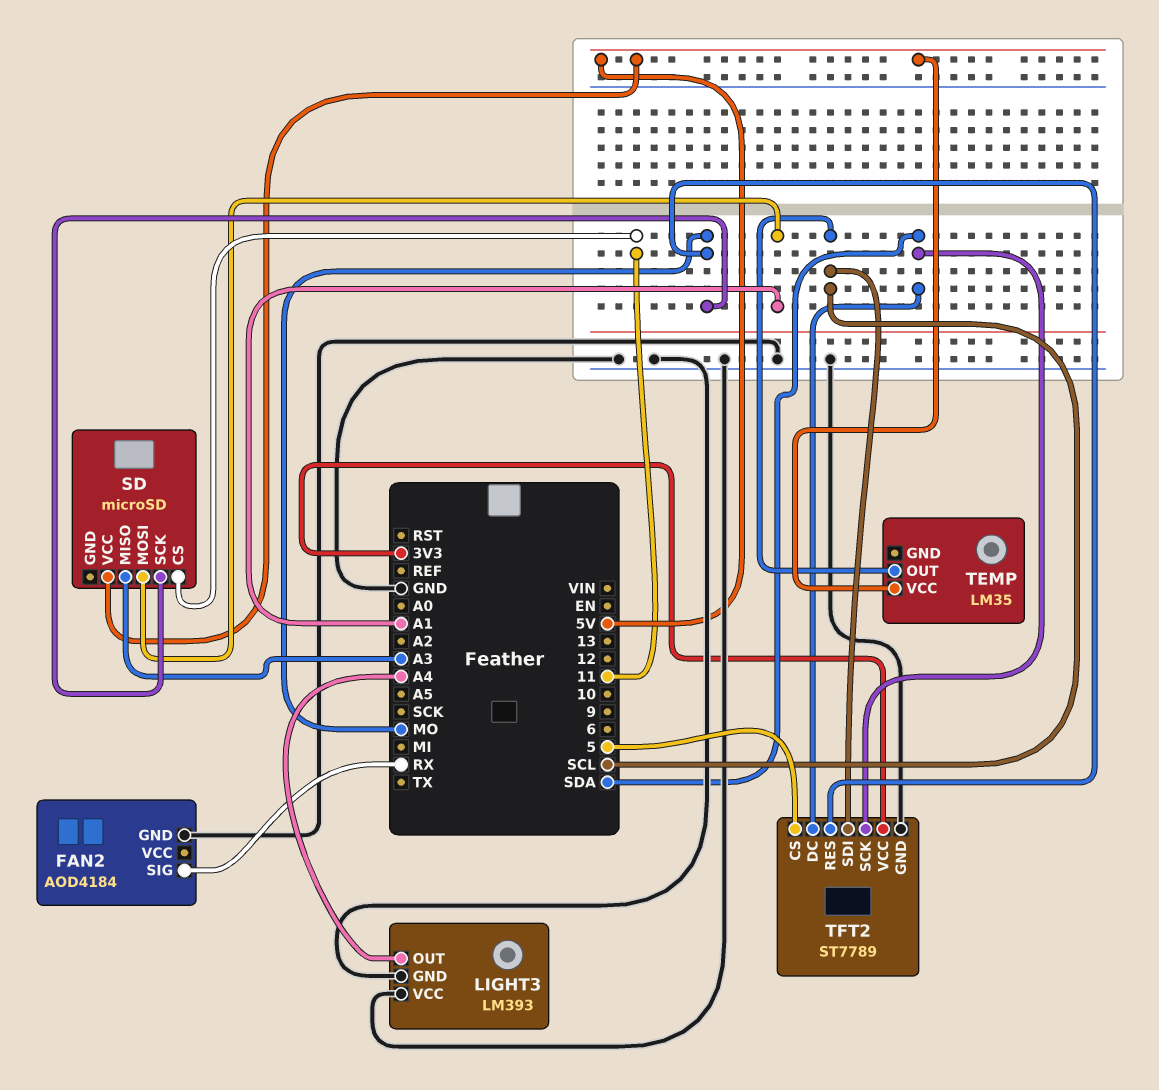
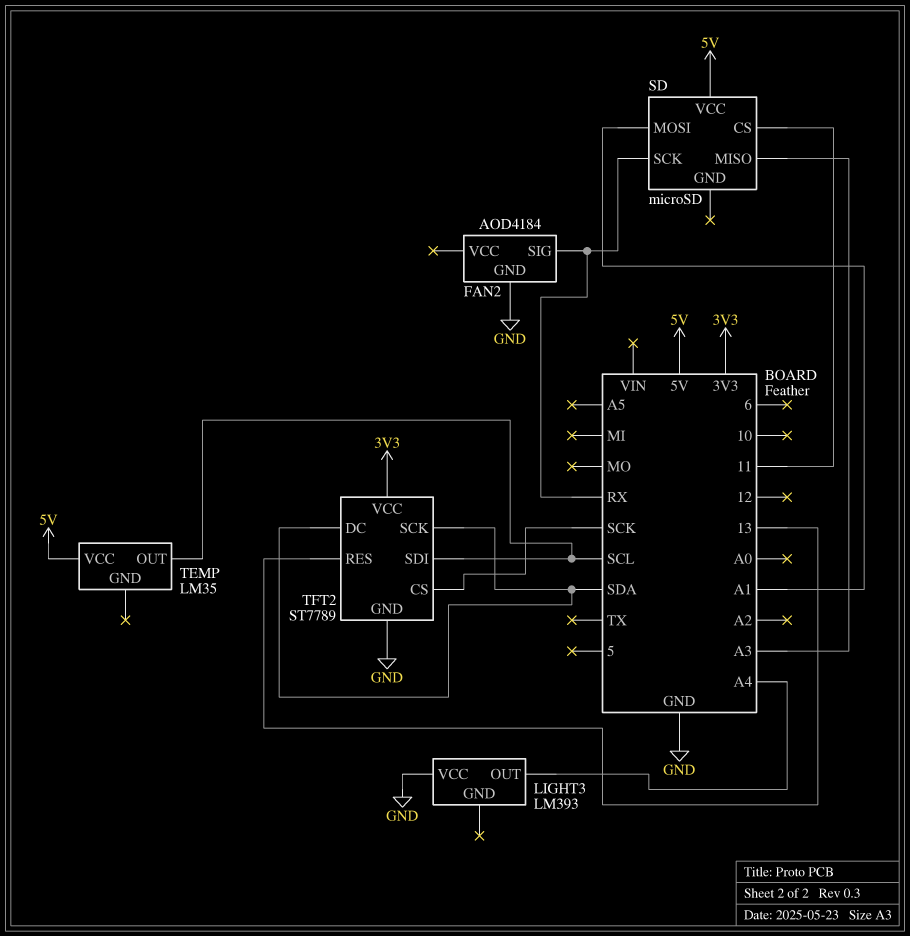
LIGHT3 pin GND: GND -> none
SD pin SCK: MO -> RX
TFT2 pin CS: 5 -> SCK
TFT2 pin RES: MO -> 13

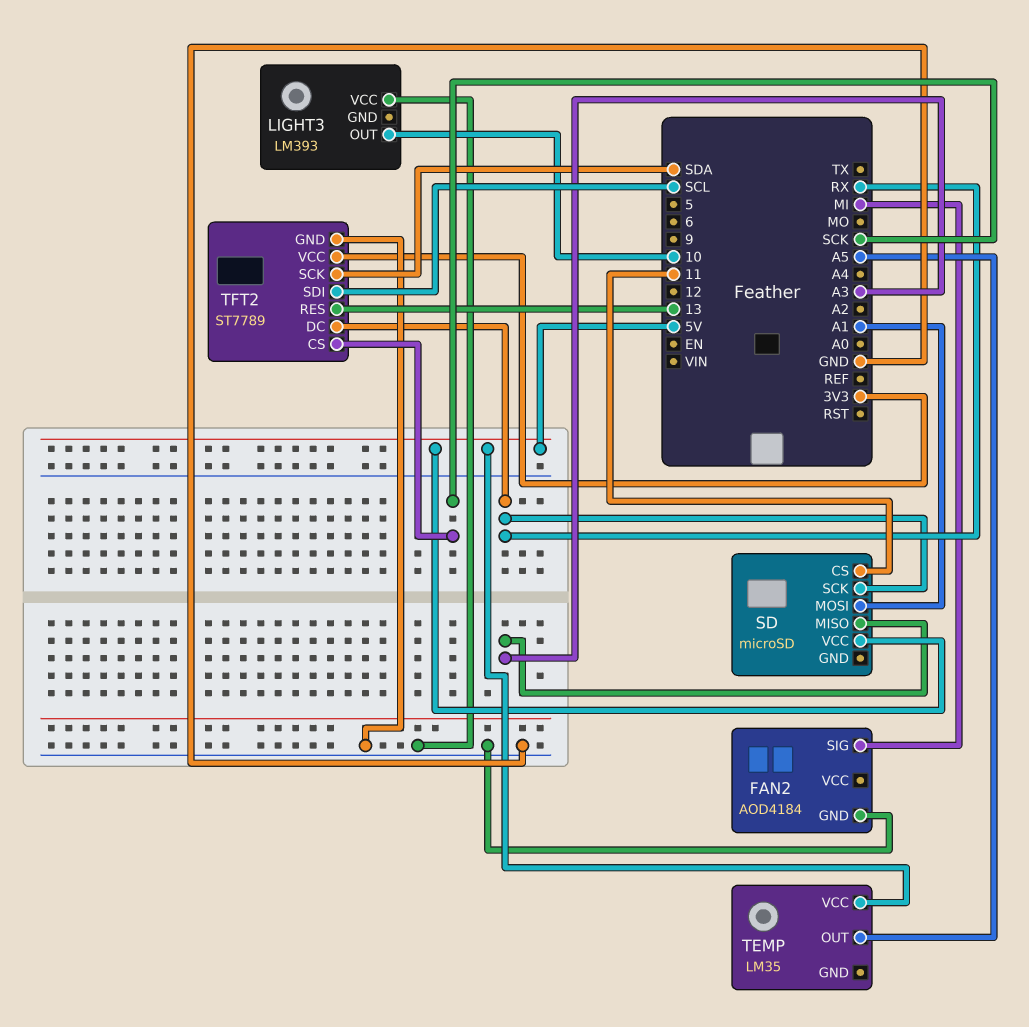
FAN2 pin SIG: RX -> MI
LIGHT3 pin OUT: A4 -> 10
TEMP pin OUT: SCL -> A5
TFT2 pin DC: SDA -> RX

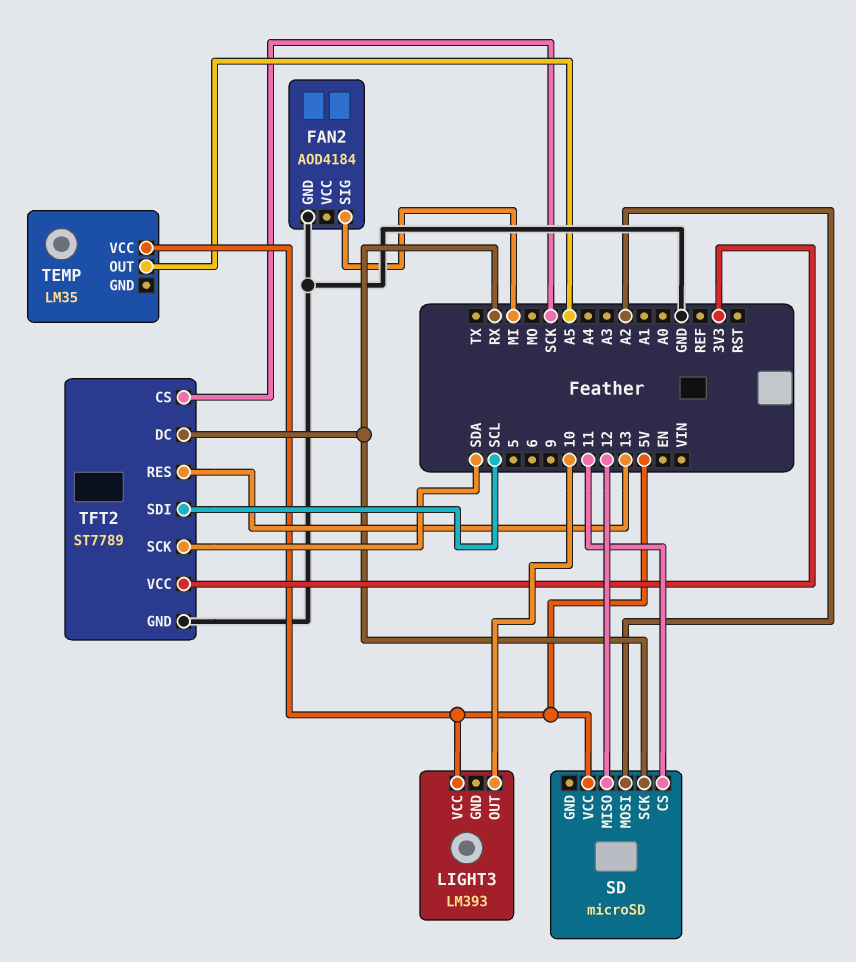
LIGHT3 pin VCC: GND -> 5V
SD pin MISO: A3 -> 12
SD pin MOSI: A1 -> A2

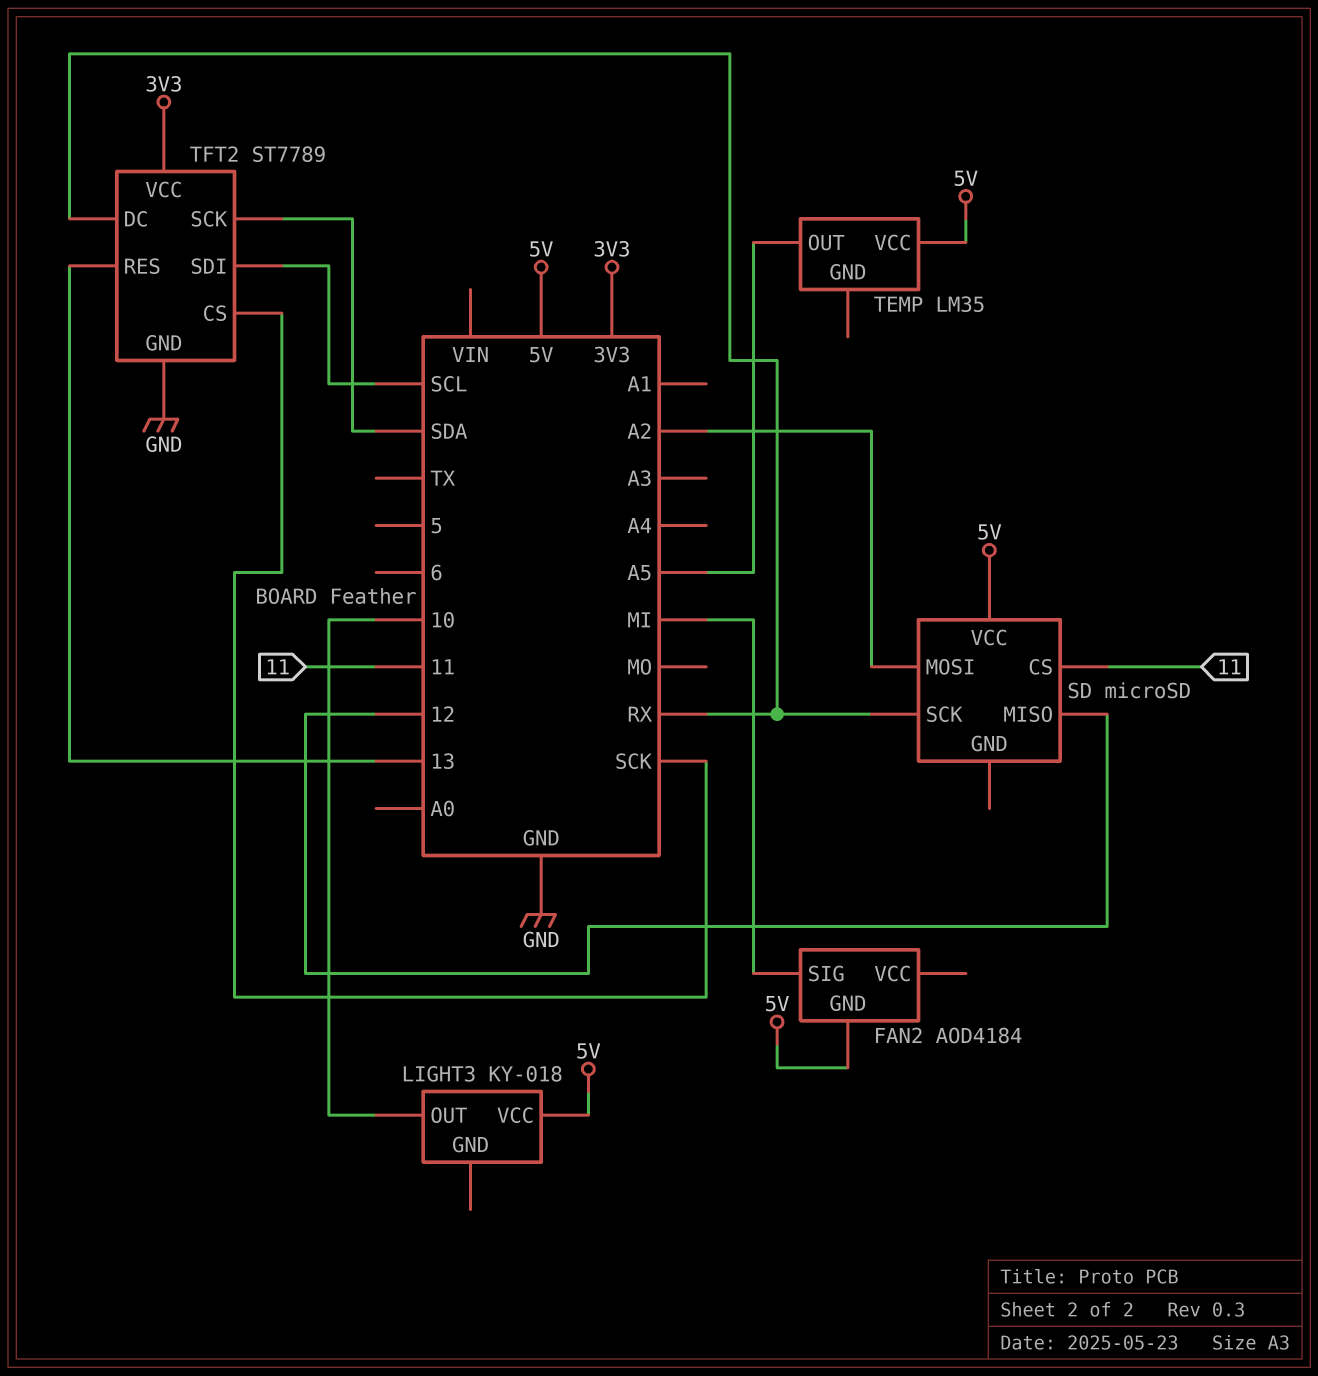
FAN2 pin GND: GND -> 5V
LIGHT3: LM393 -> KY-018

